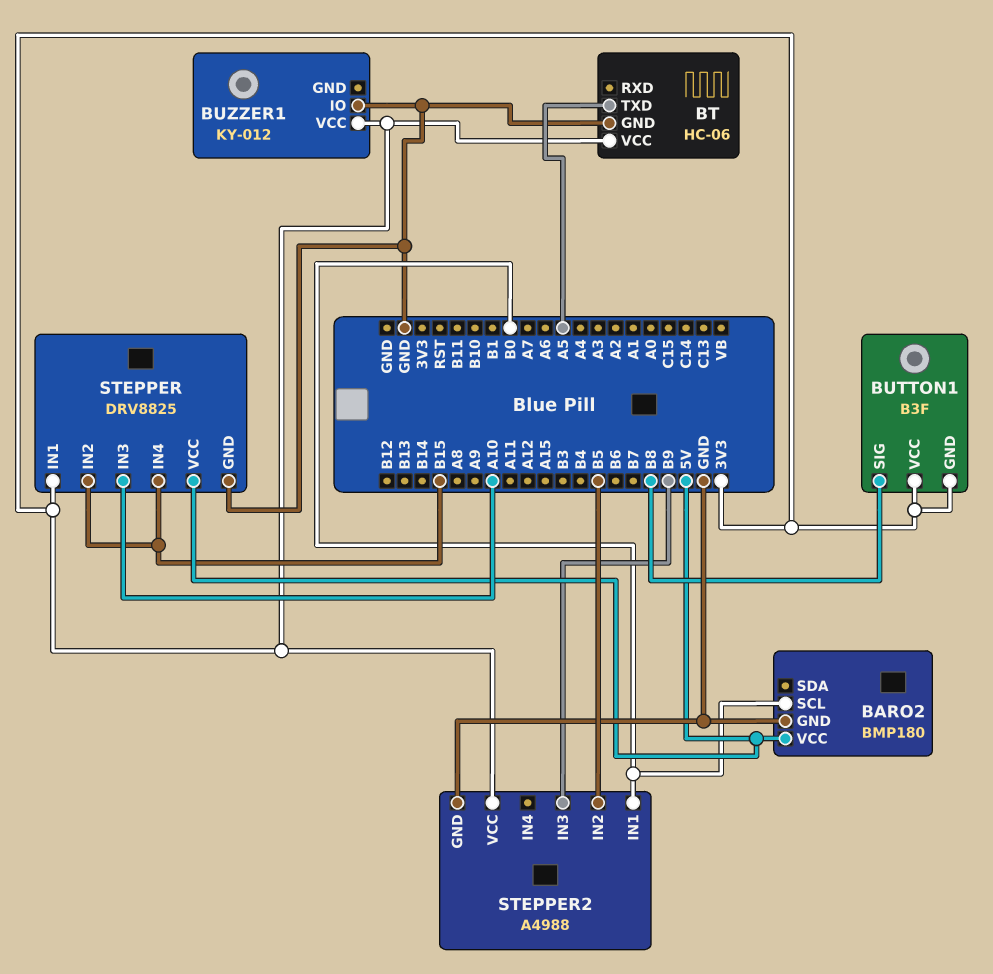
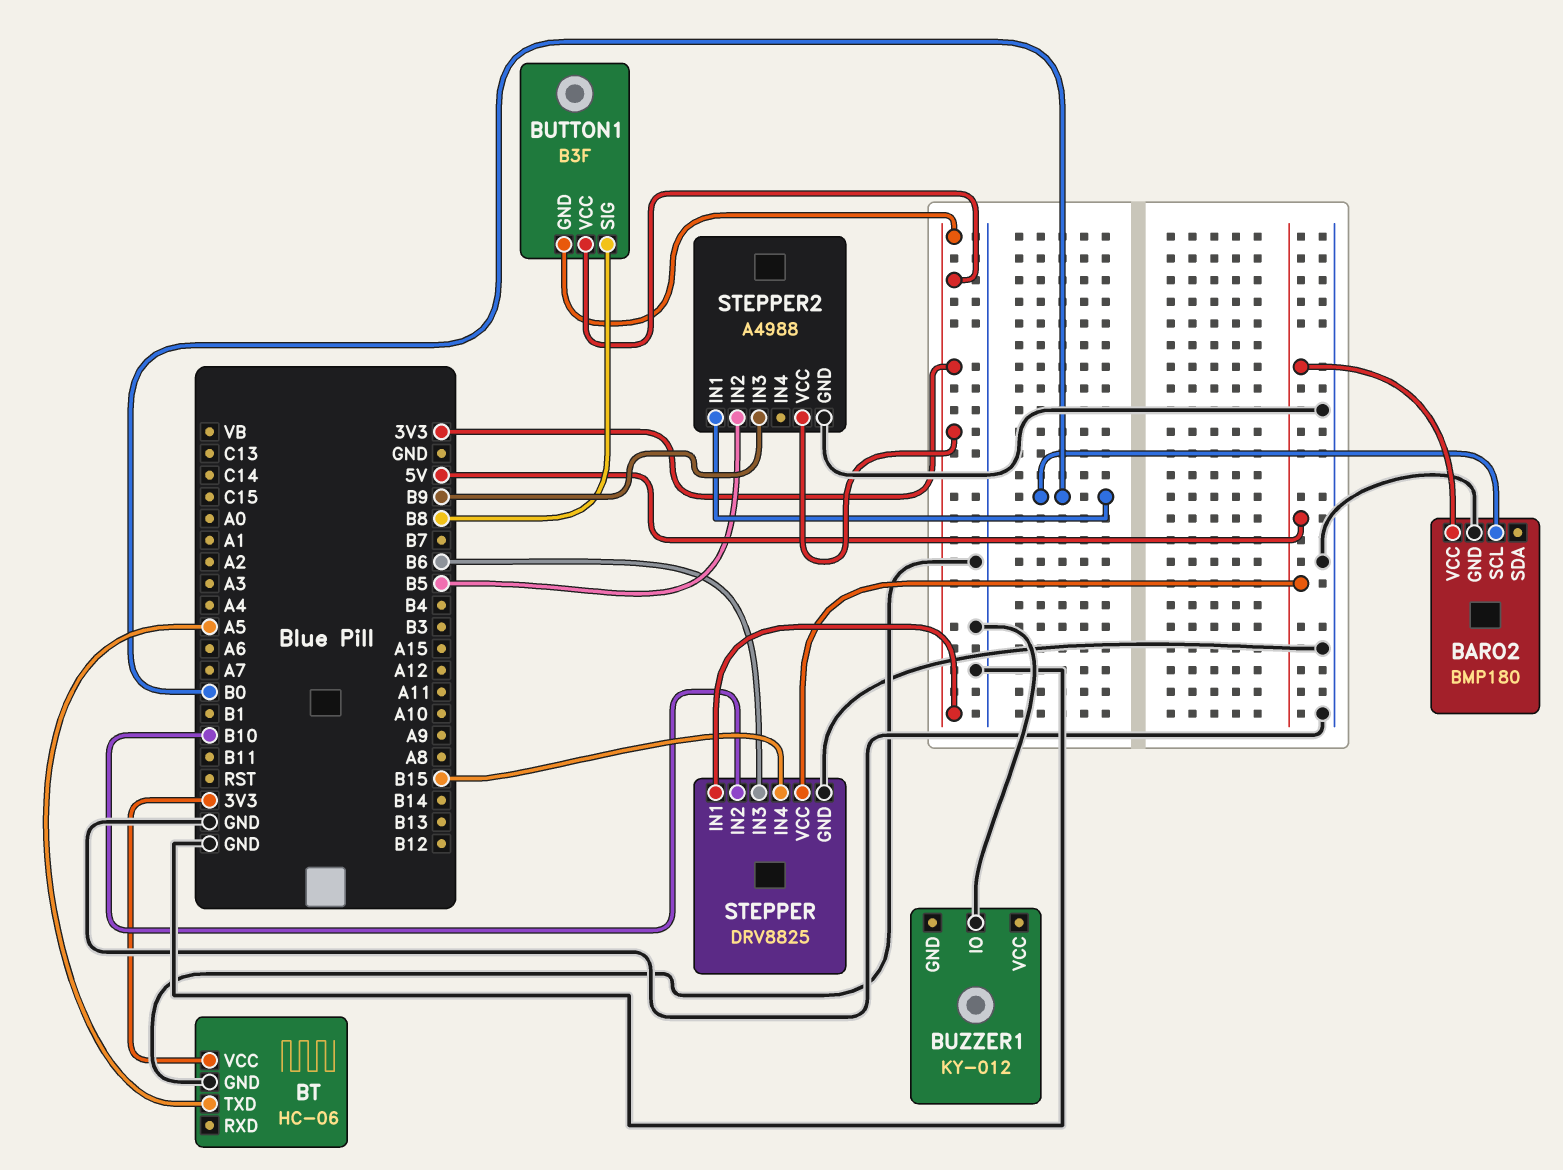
BUZZER1 pin VCC: 3V3 -> none
STEPPER pin IN2: B15 -> B10
STEPPER pin IN3: A10 -> B6

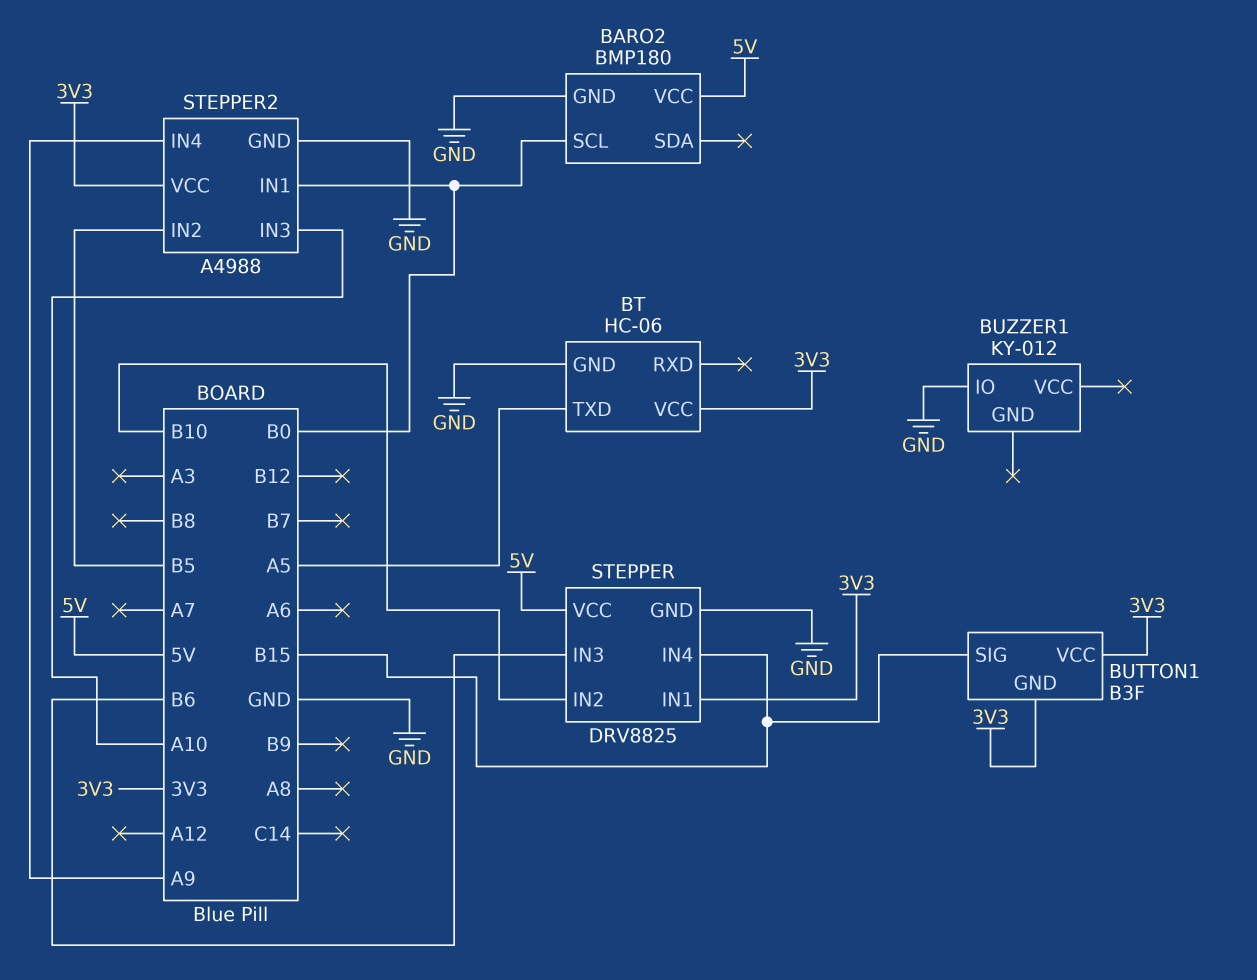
BUTTON1 pin SIG: B8 -> B15
STEPPER2 pin IN3: B9 -> A10
STEPPER2 pin IN4: none -> A9

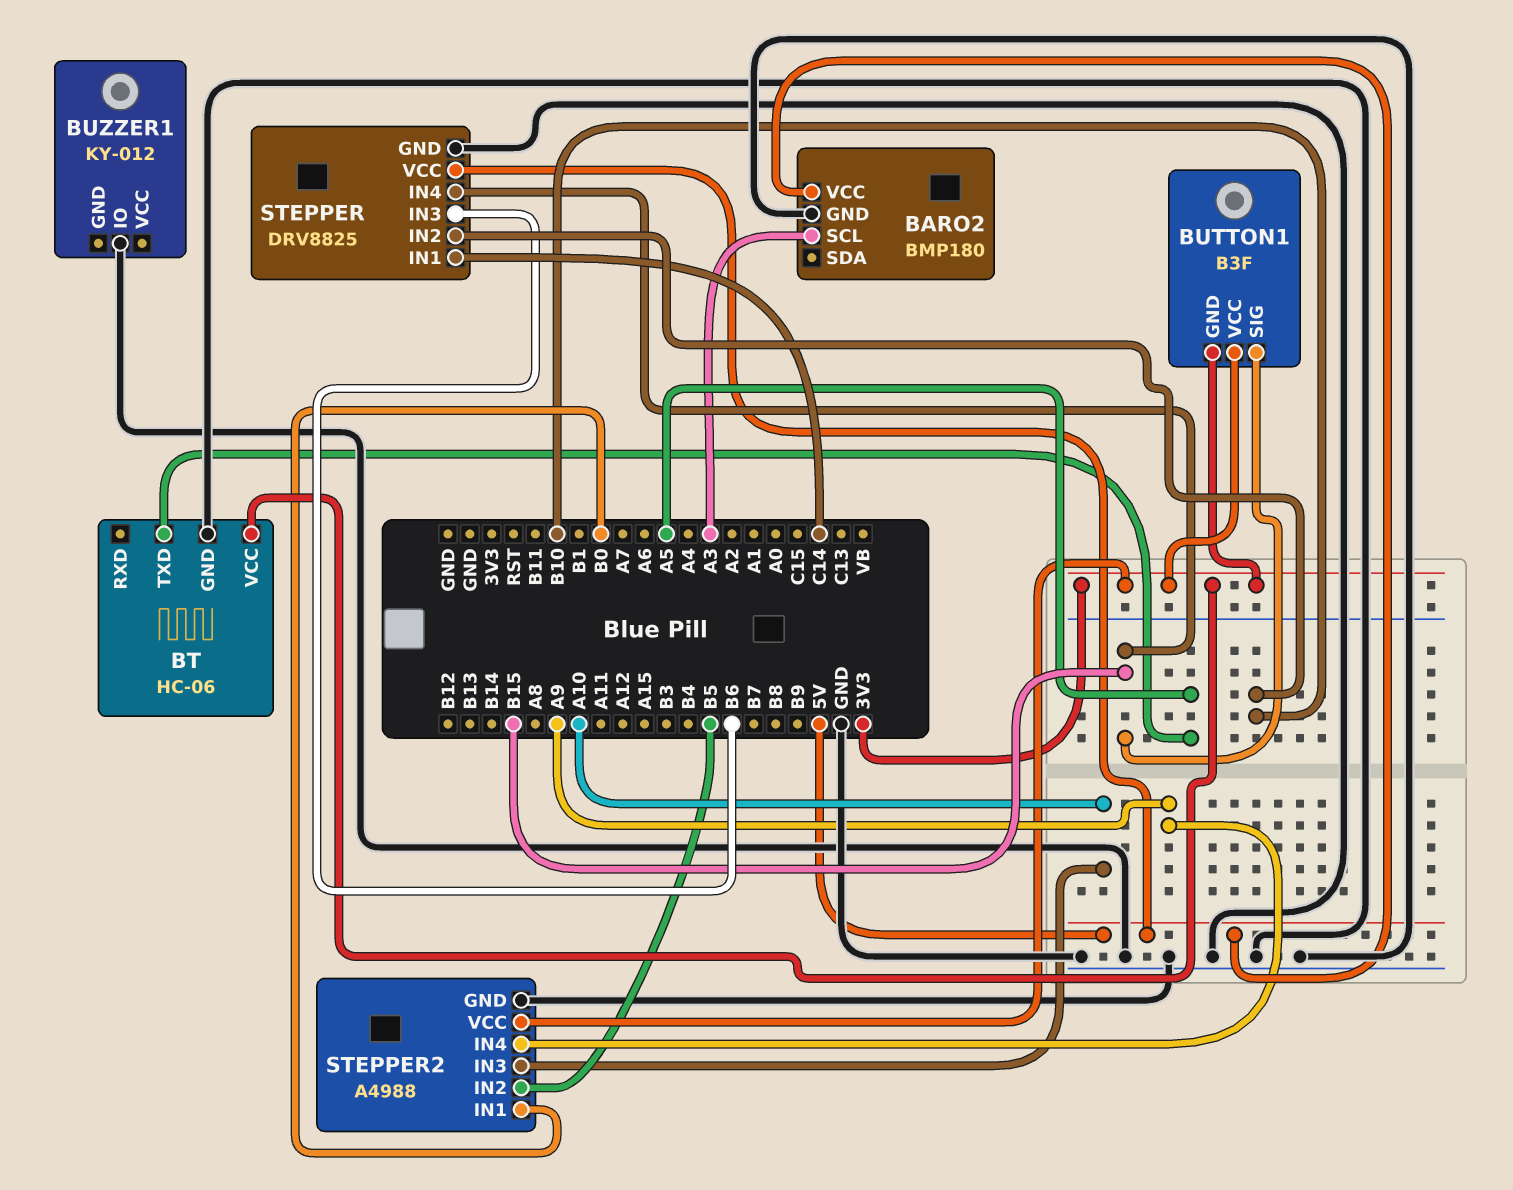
BARO2 pin SCL: B0 -> A3
STEPPER pin IN1: 3V3 -> C14

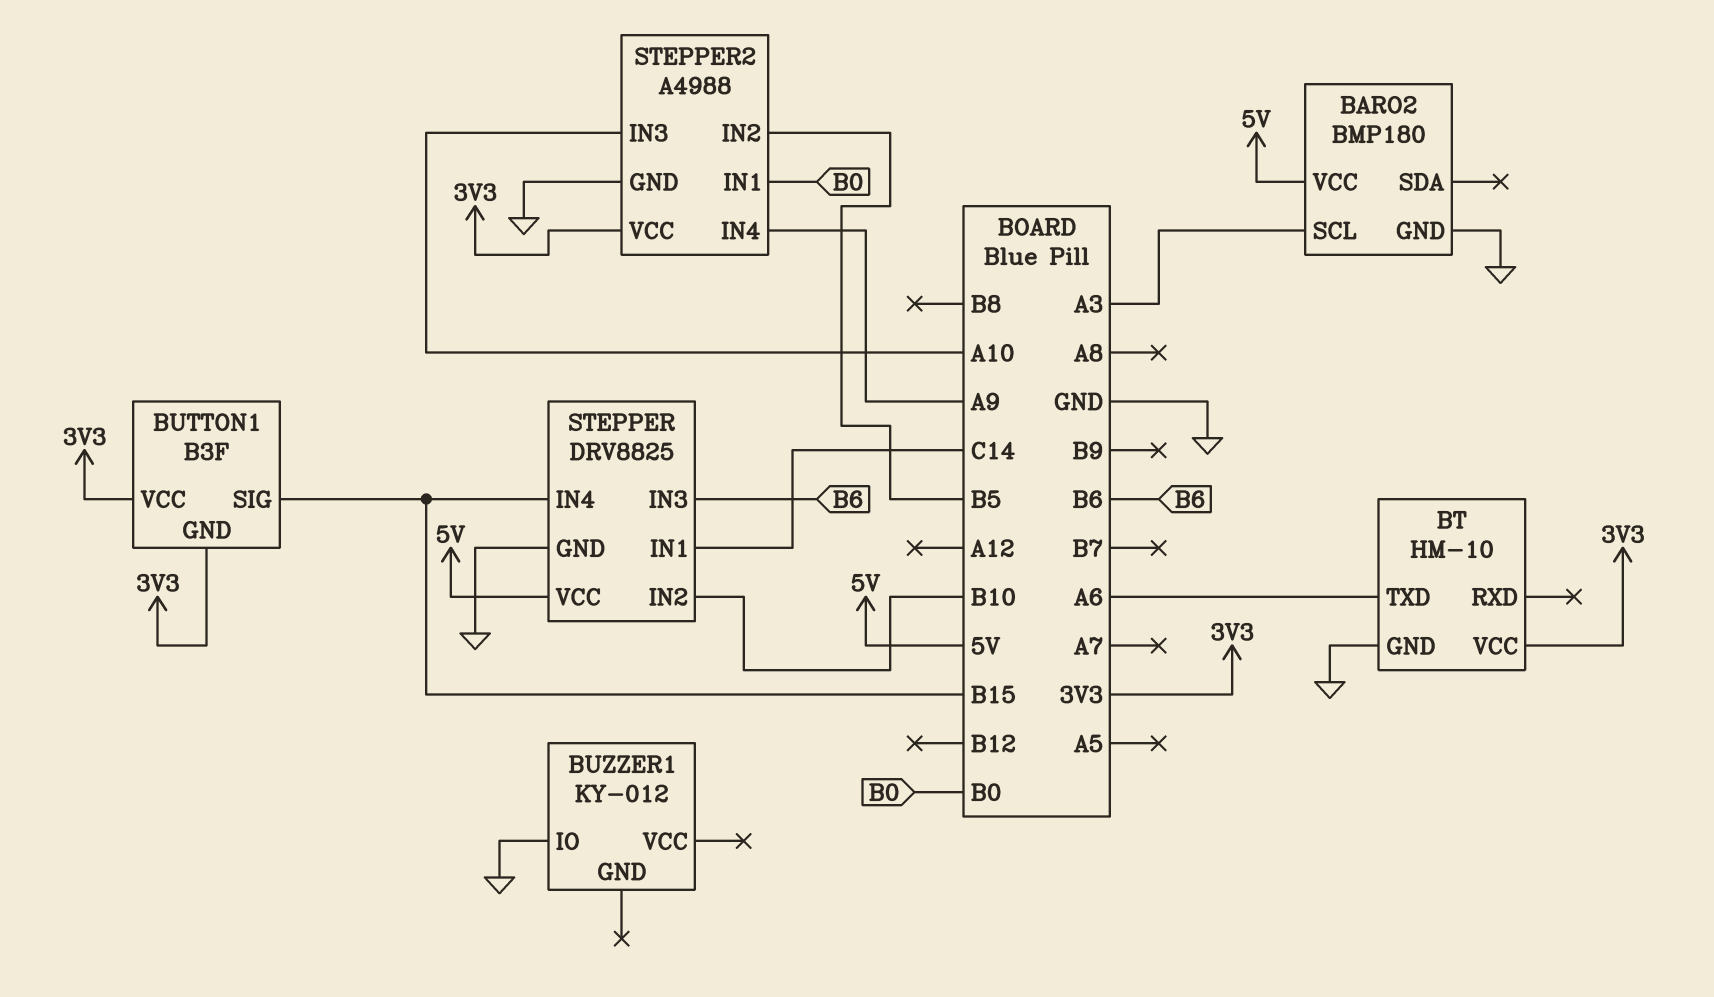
BT: HC-06 -> HM-10
BT pin TXD: A5 -> A6

